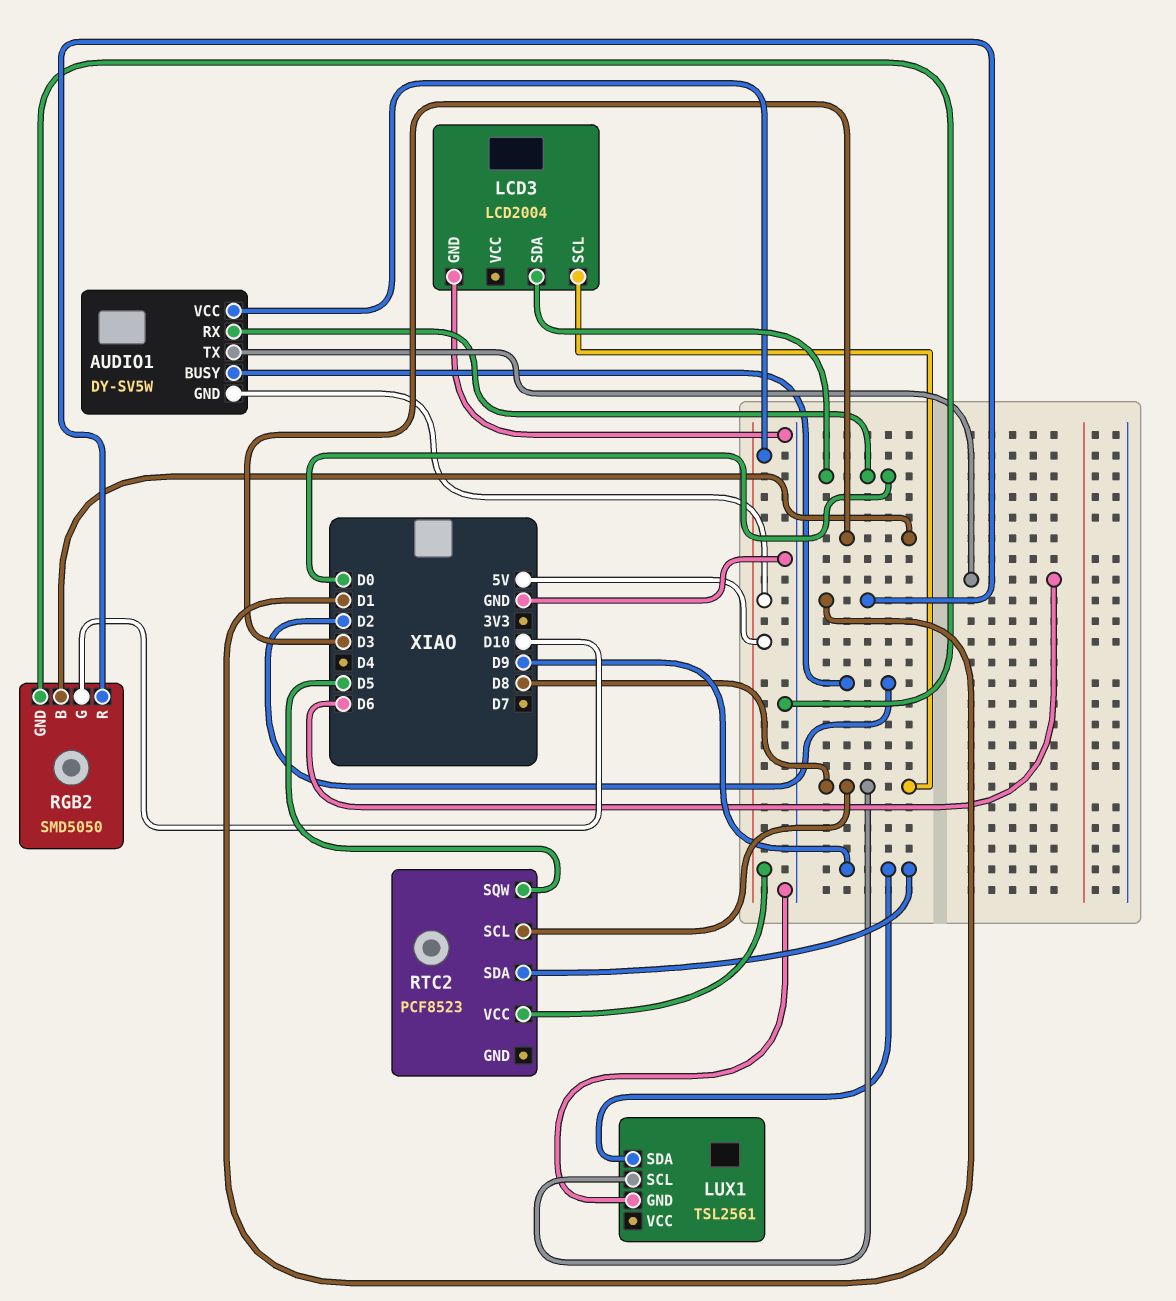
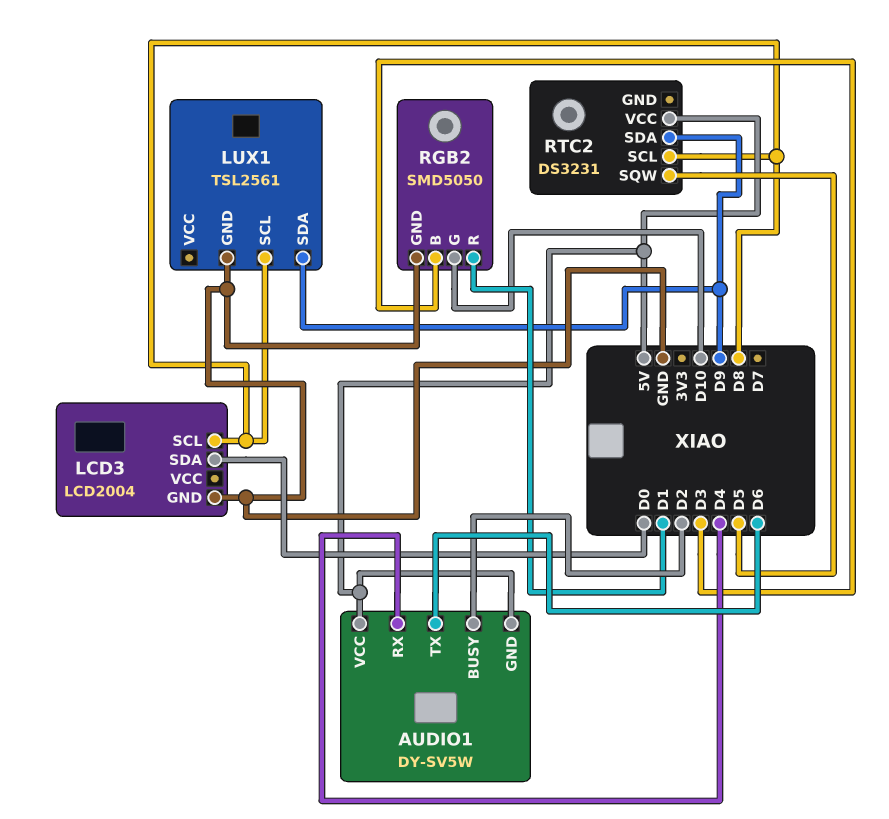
AUDIO1 pin RX: D0 -> D4
RTC2: PCF8523 -> DS3231

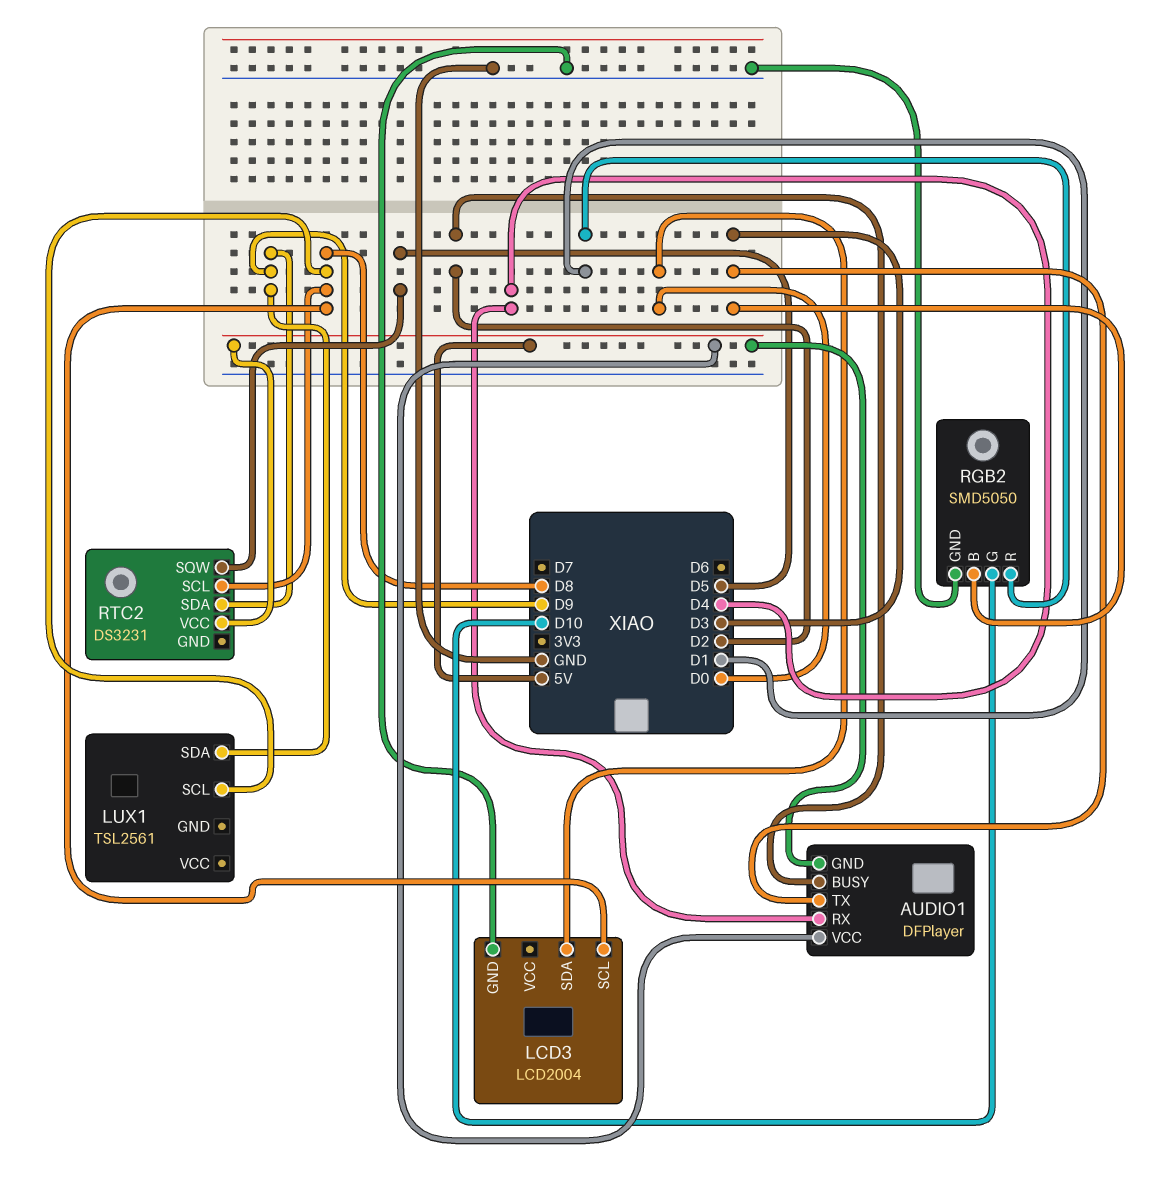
AUDIO1: DY-SV5W -> DFPlayer
AUDIO1 pin TX: D6 -> D3
LUX1 pin GND: GND -> none

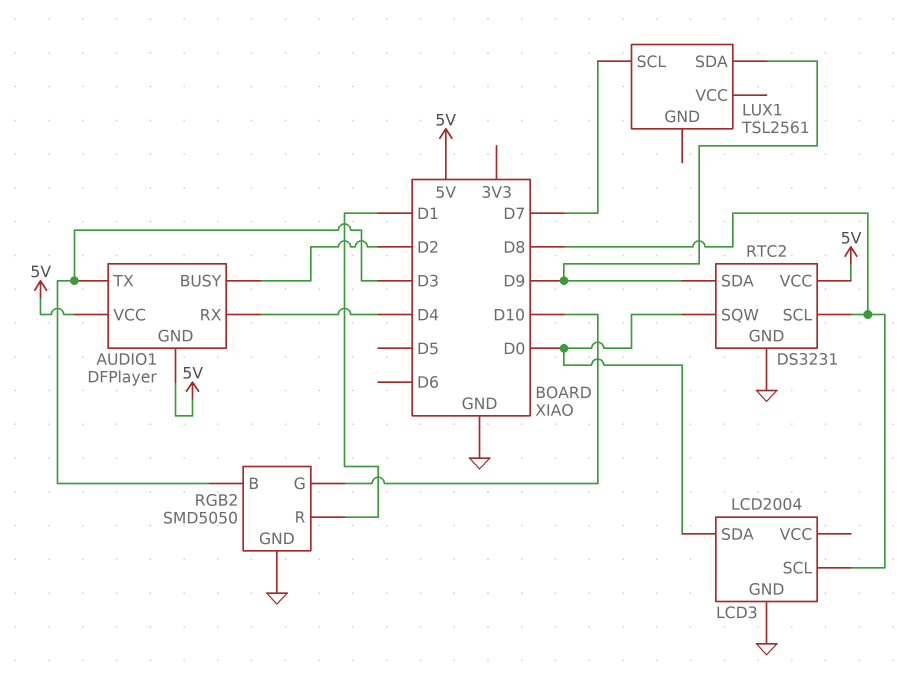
LUX1 pin SCL: D8 -> D7
RTC2 pin GND: none -> GND
RTC2 pin SQW: D5 -> D0

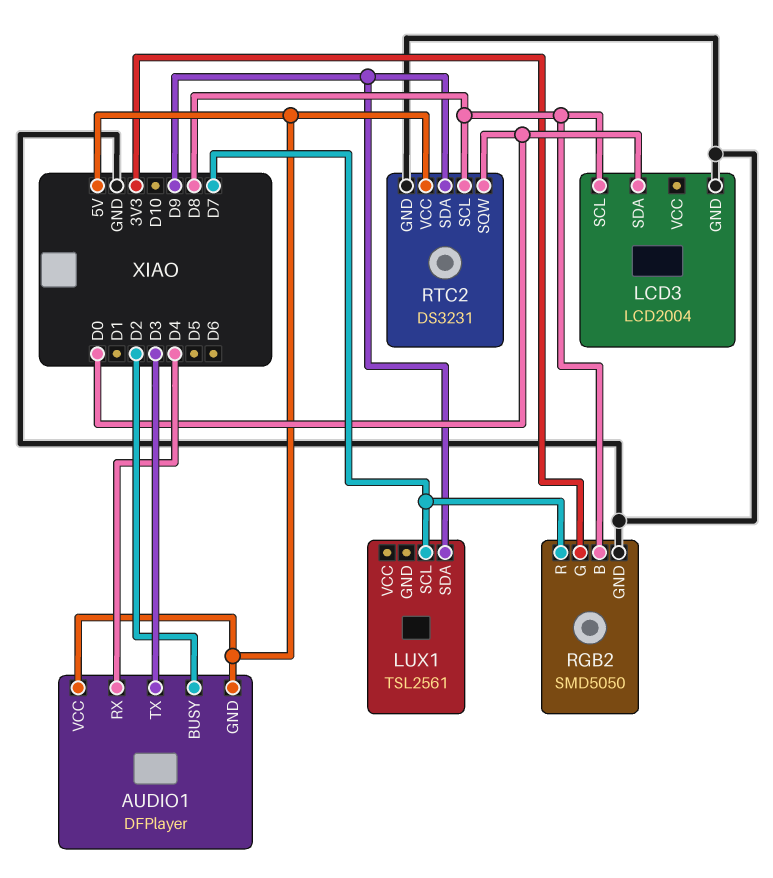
RGB2 pin B: D3 -> D8
RGB2 pin G: D10 -> 3V3
RGB2 pin R: D1 -> D7

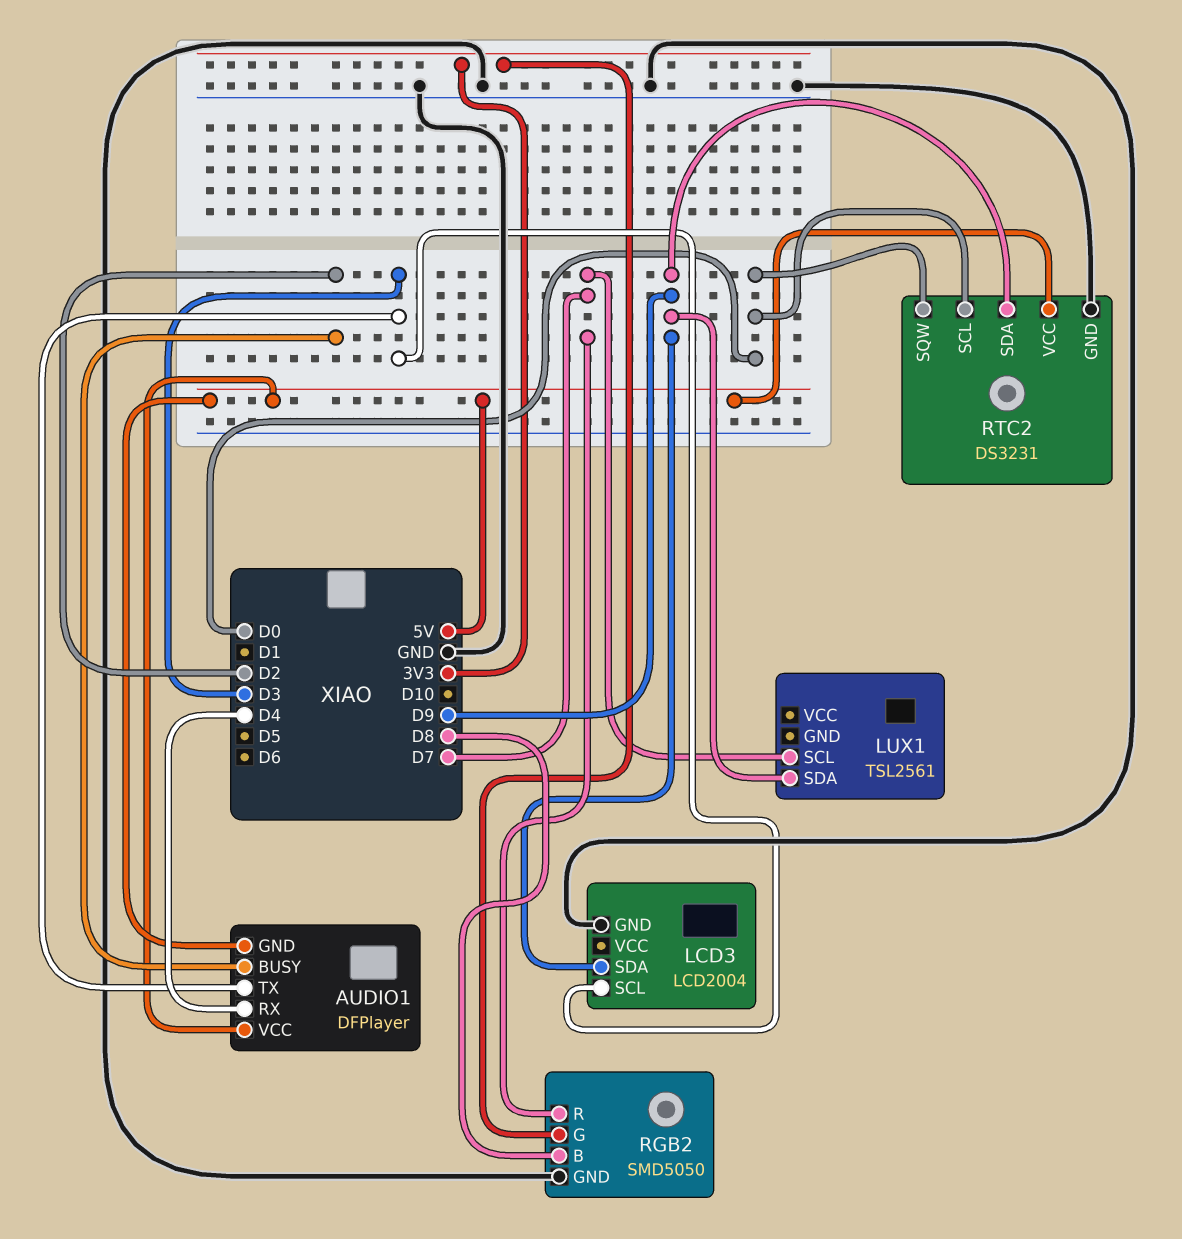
LCD3 pin SCL: D8 -> D3
LCD3 pin SDA: D0 -> D9
RTC2 pin SCL: D8 -> D0

